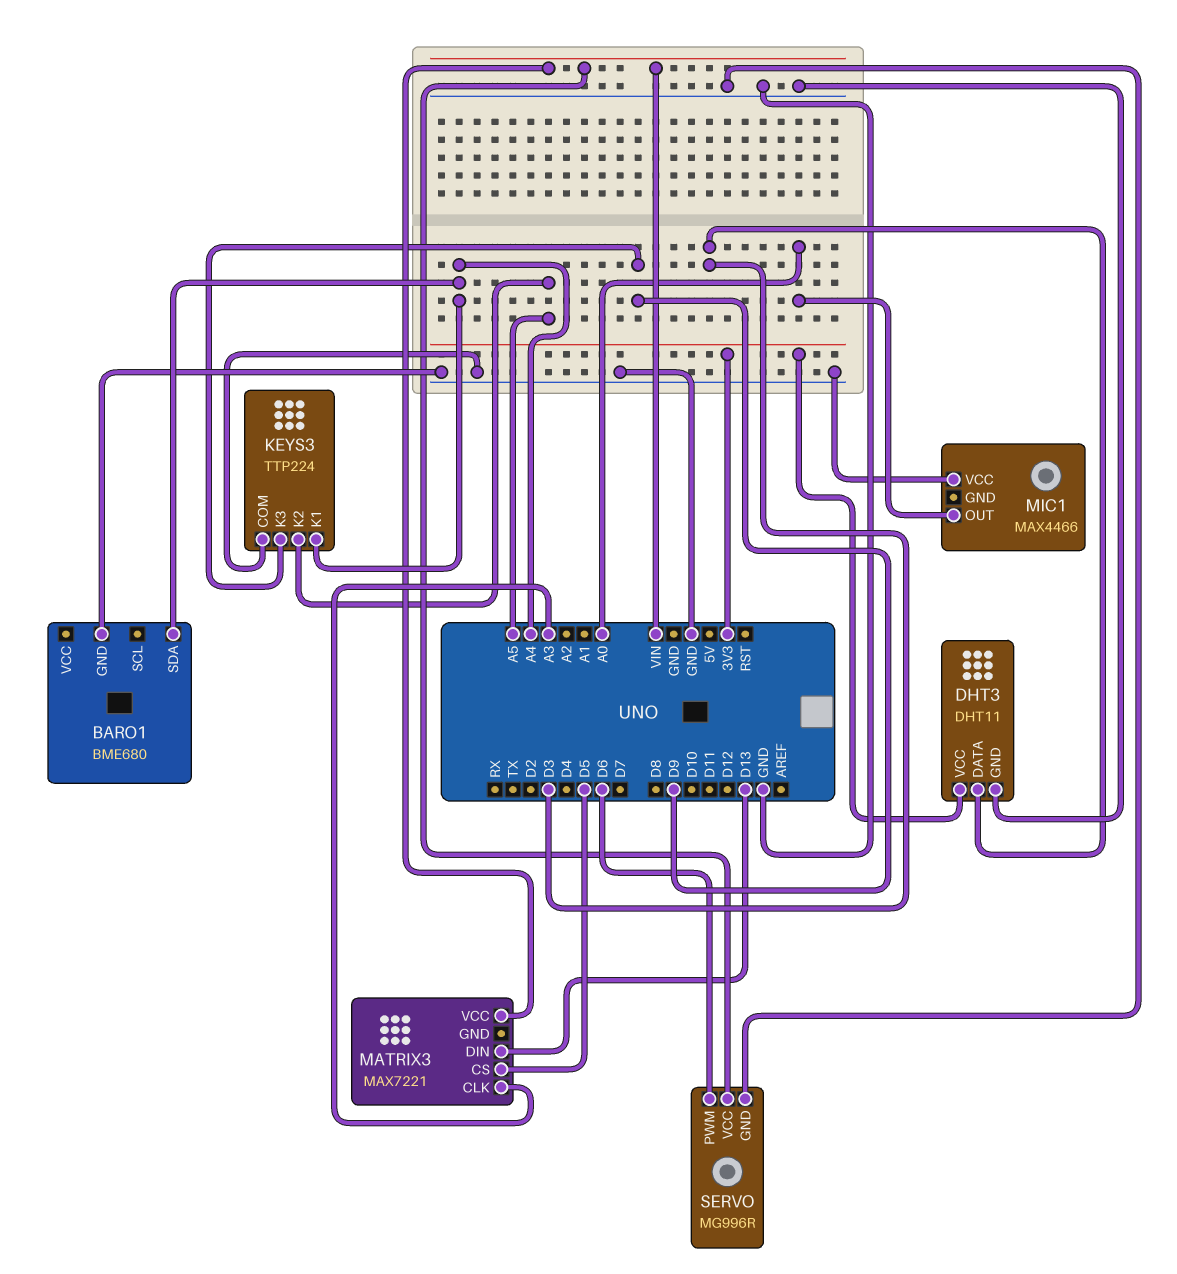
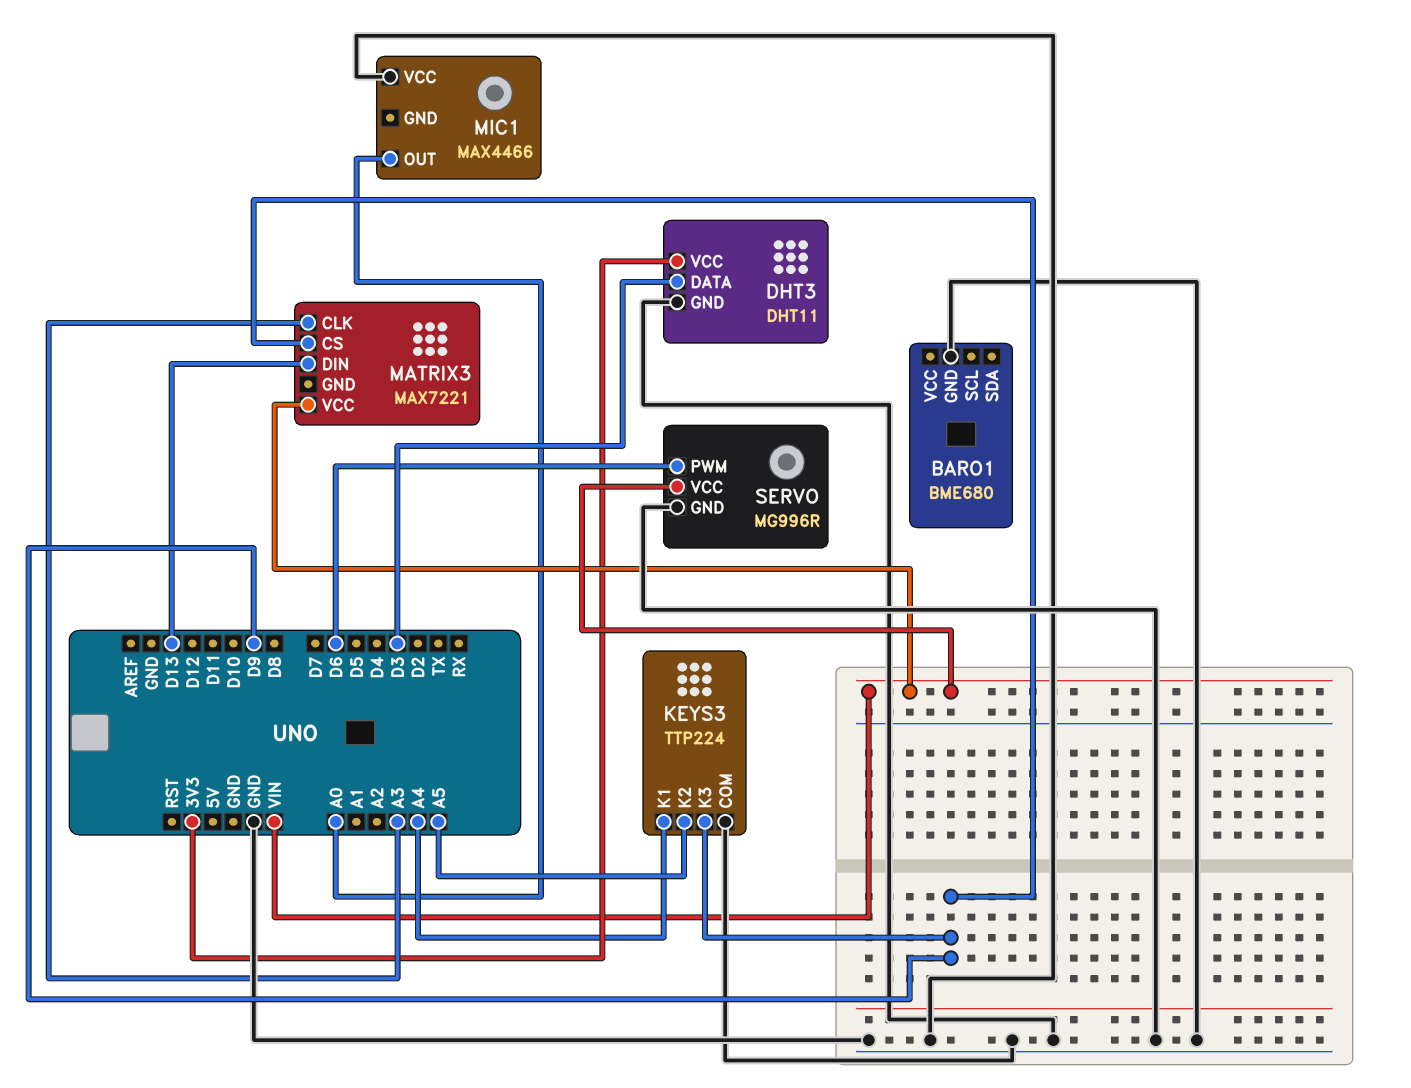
BARO1 pin SDA: A4 -> none
MATRIX3 pin CS: D5 -> D9

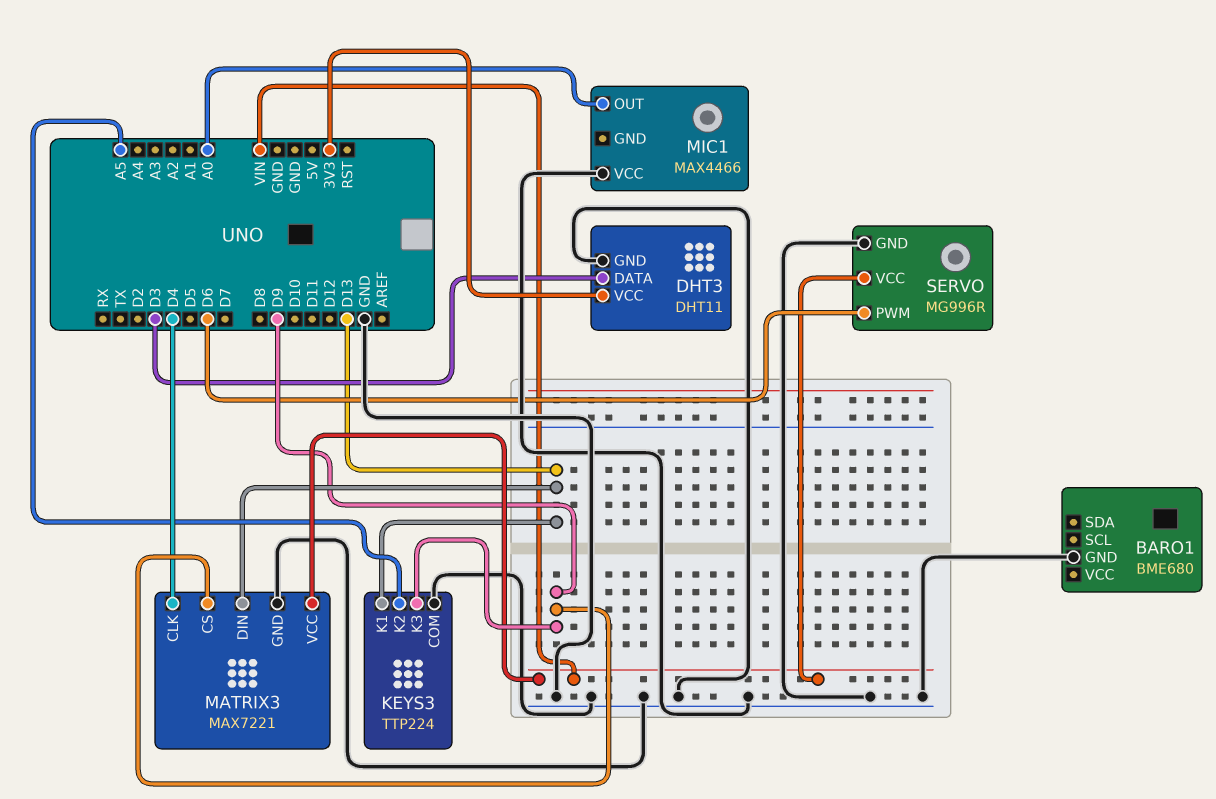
KEYS3 pin K1: A4 -> D13
MATRIX3 pin CLK: A3 -> D4
MATRIX3 pin GND: none -> GND

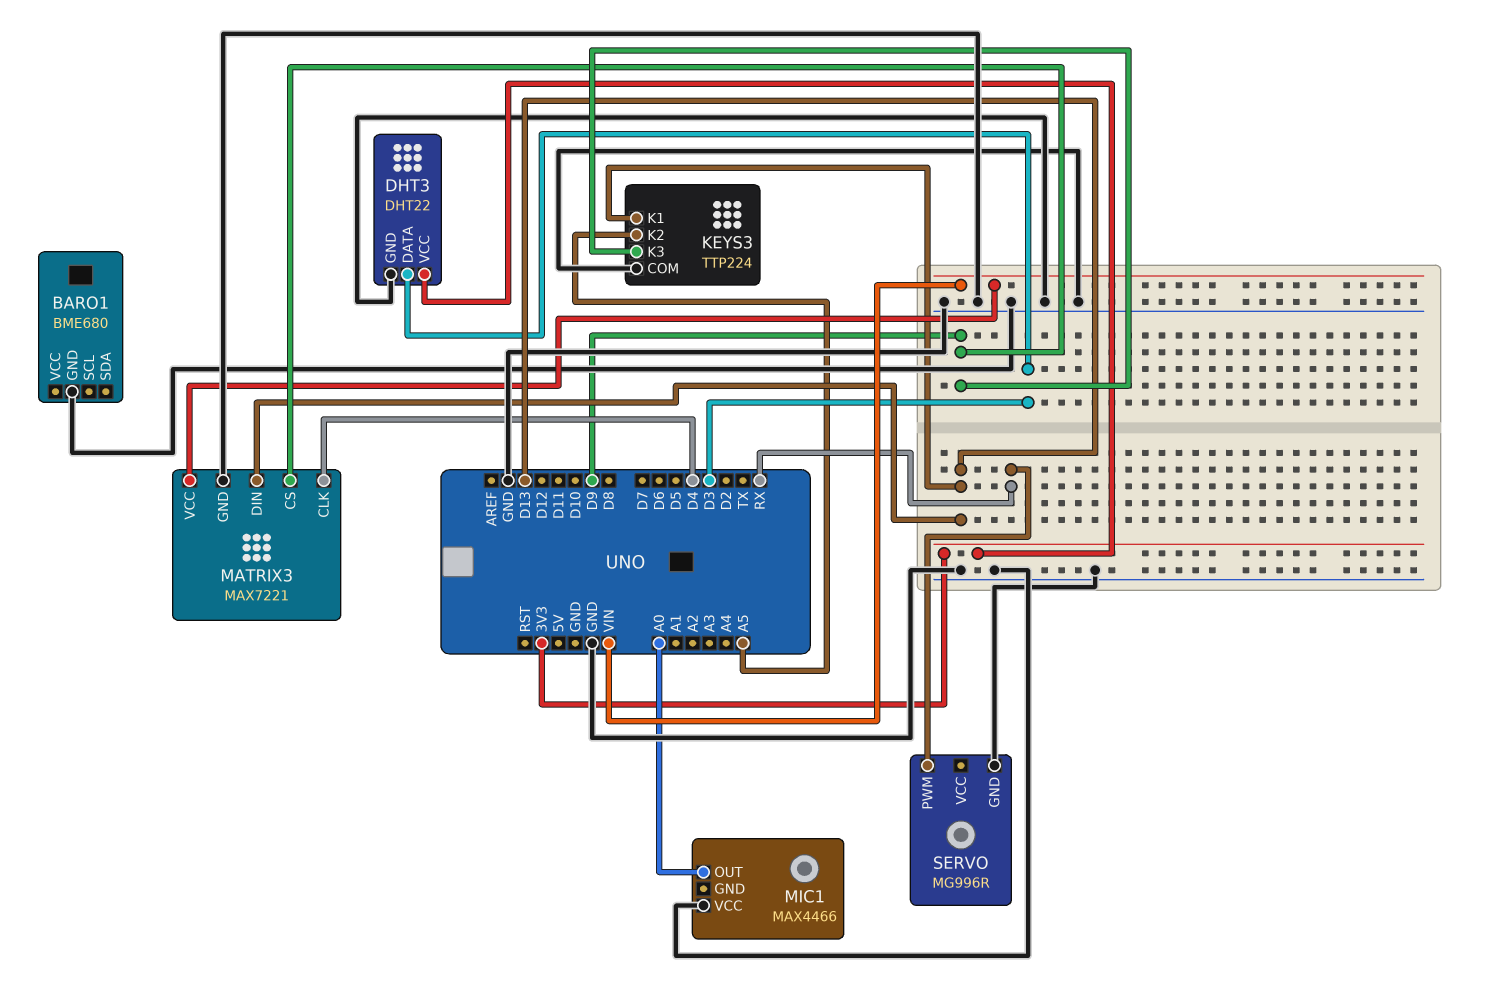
DHT3: DHT11 -> DHT22
SERVO pin PWM: D6 -> RX
SERVO pin VCC: VIN -> none

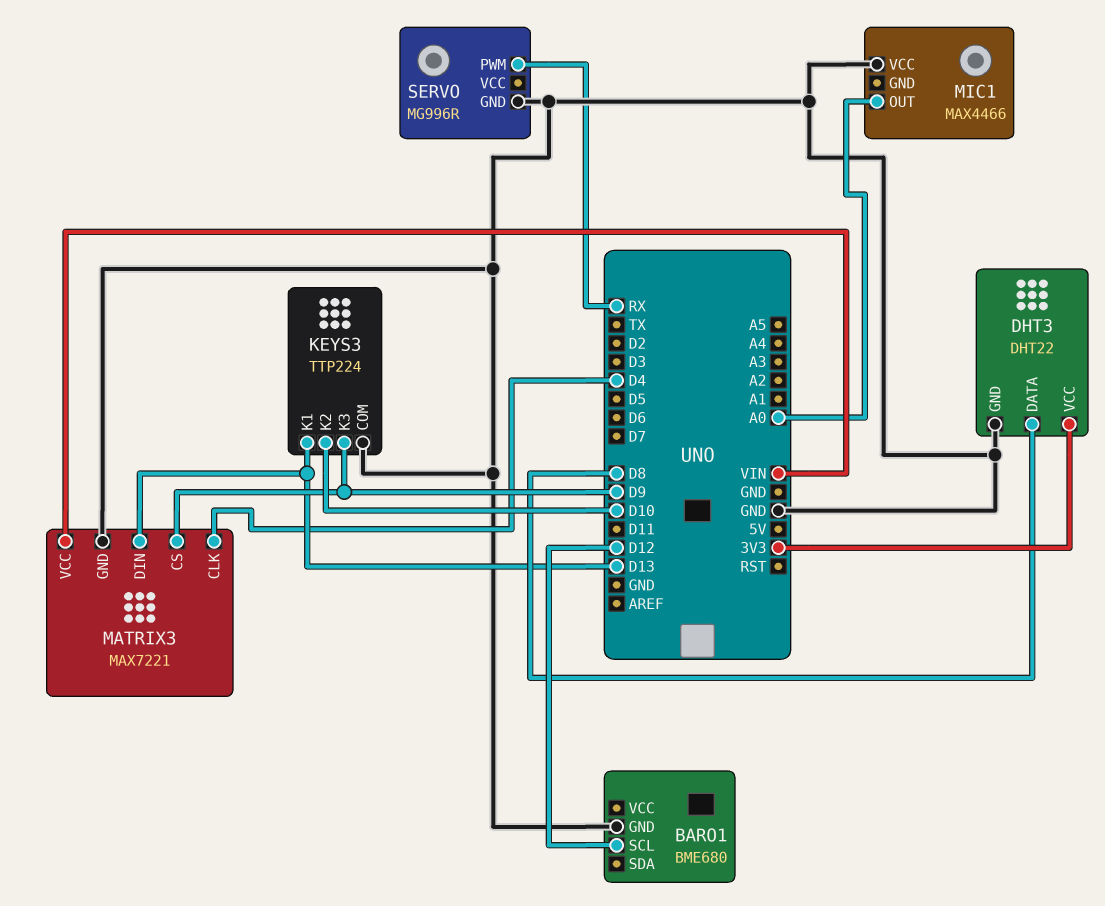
BARO1 pin SCL: none -> D12
DHT3 pin DATA: D3 -> D8
KEYS3 pin K2: A5 -> D10

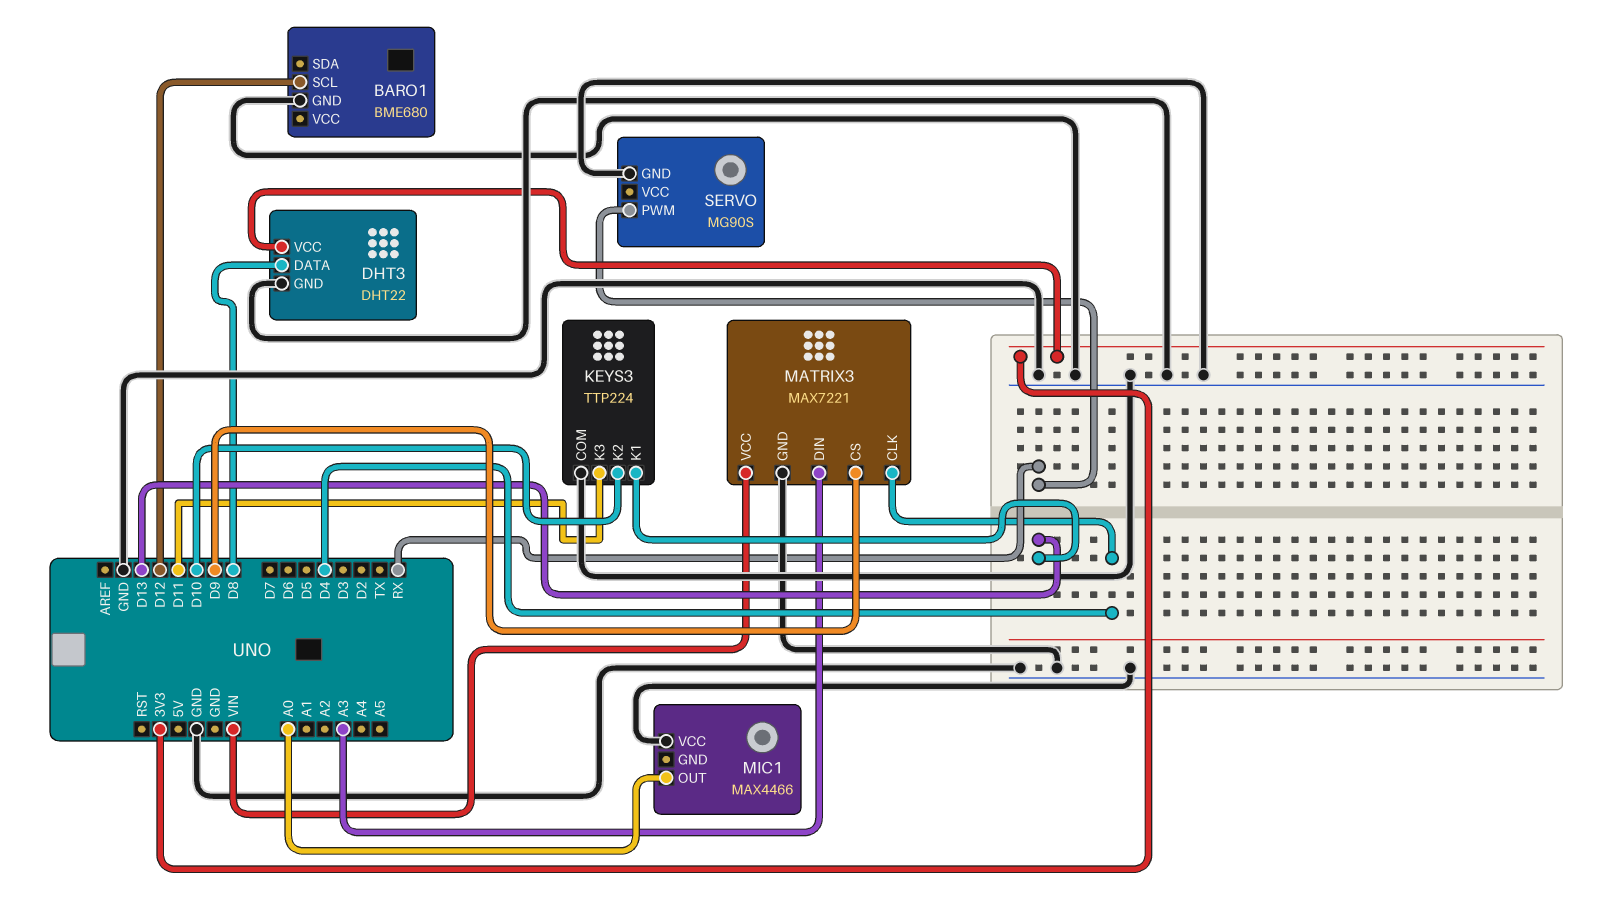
KEYS3 pin K3: D9 -> D11
MATRIX3 pin DIN: D13 -> A3
SERVO: MG996R -> MG90S

